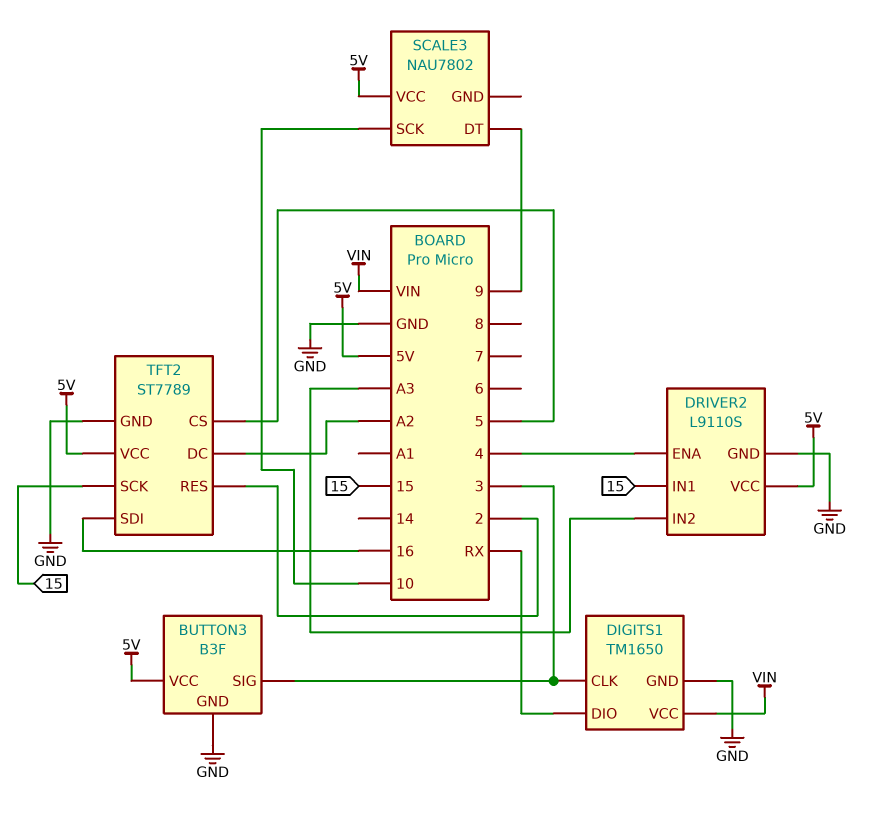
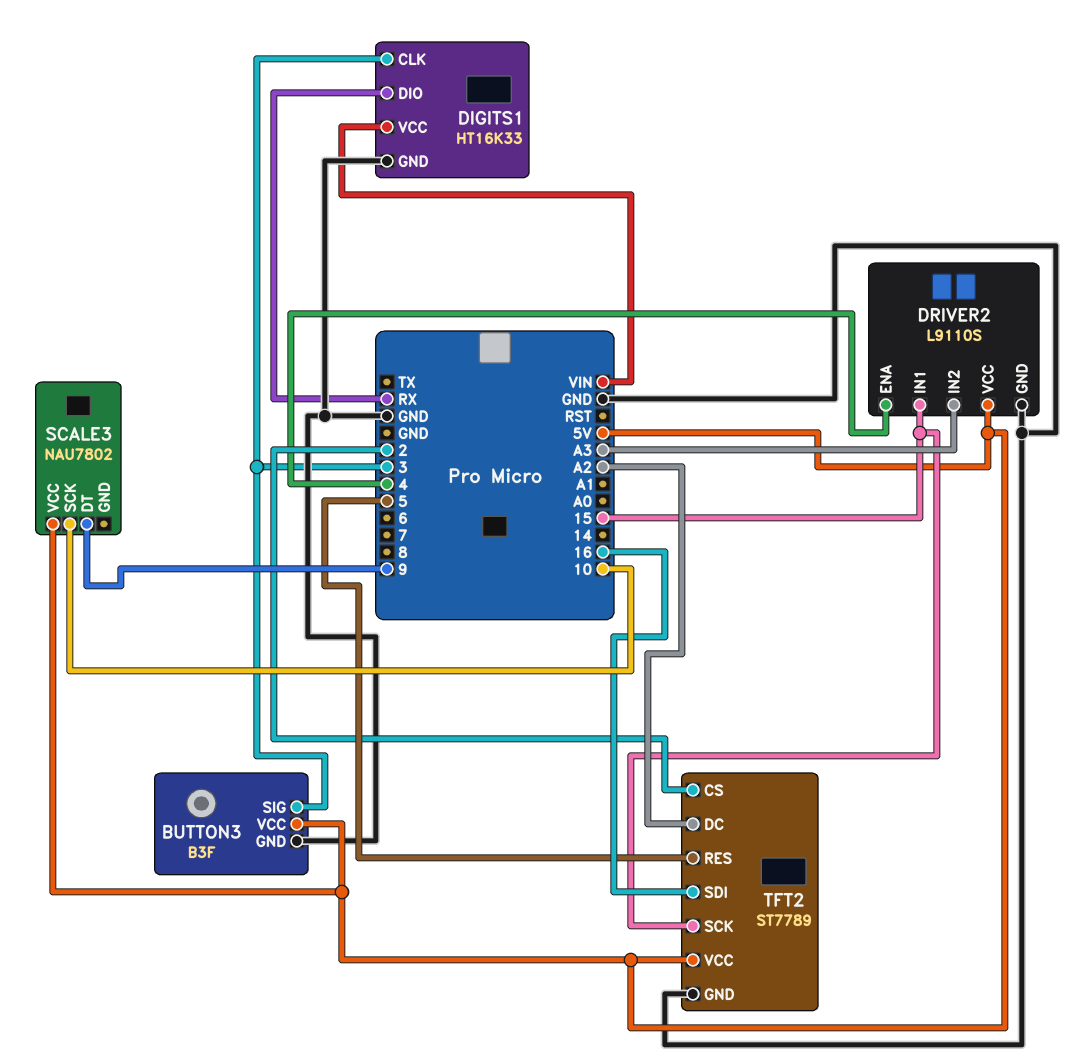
DIGITS1: TM1650 -> HT16K33
TFT2 pin CS: 5 -> 2
TFT2 pin RES: 2 -> 5

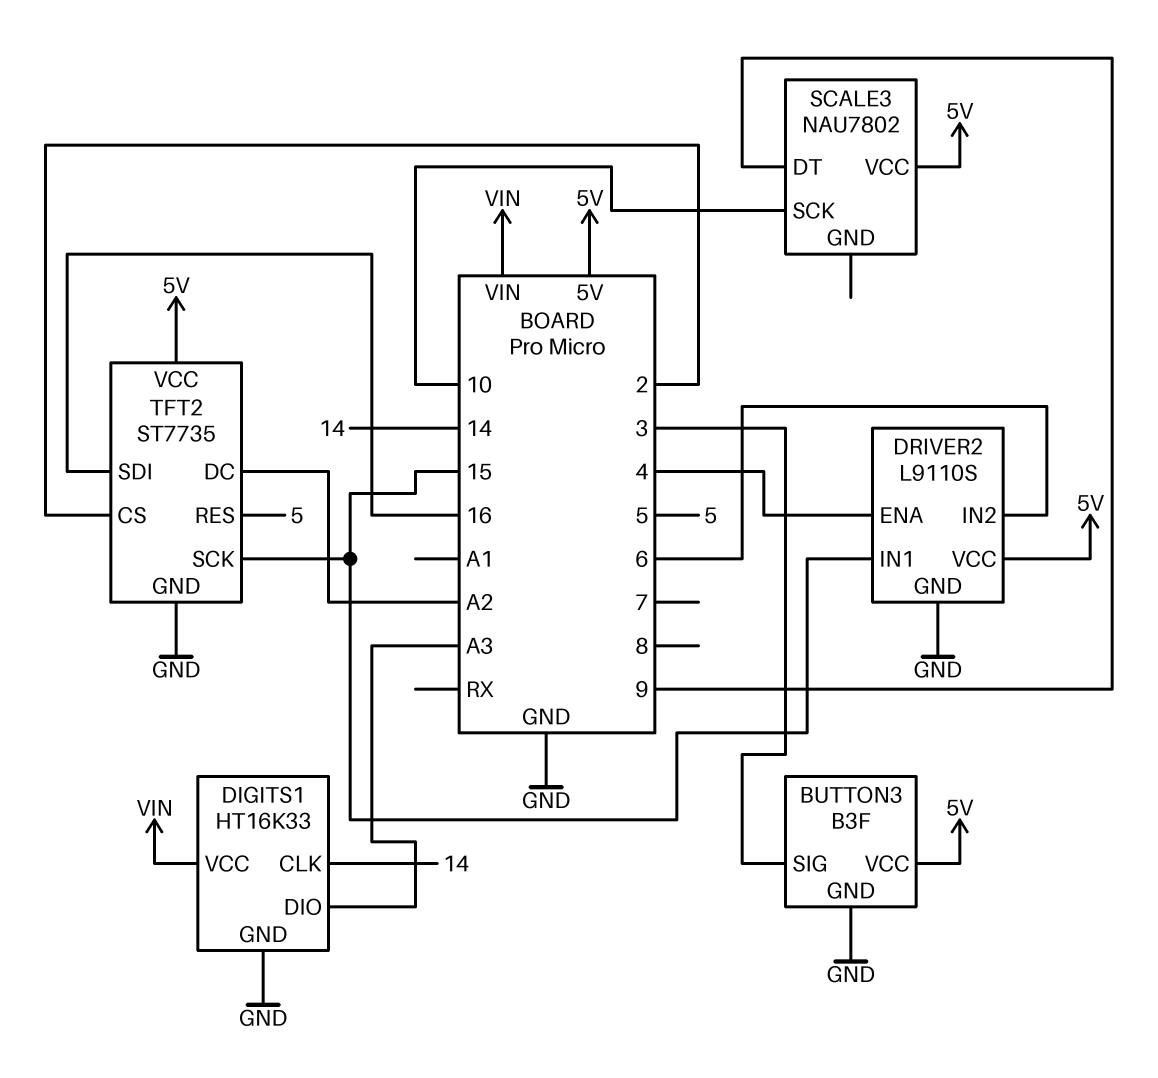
DIGITS1 pin CLK: 3 -> 14
DIGITS1 pin DIO: RX -> A3
DRIVER2 pin IN2: A3 -> 6
TFT2: ST7789 -> ST7735

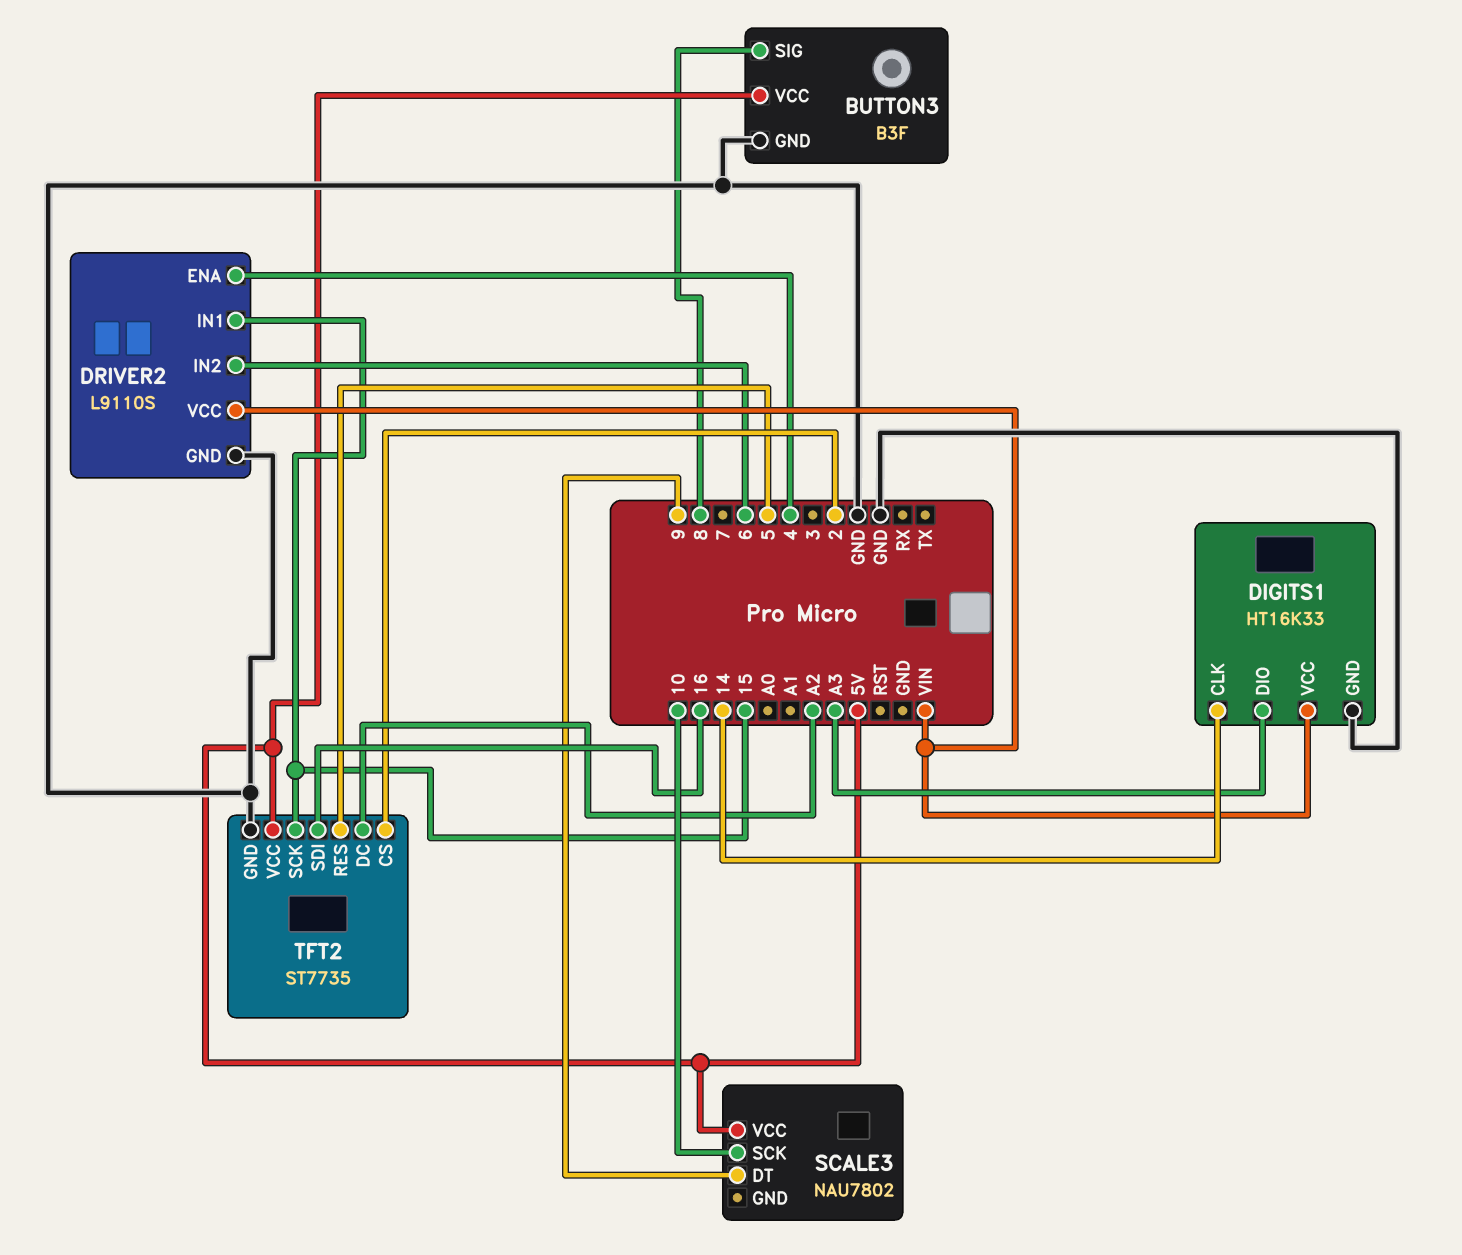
BUTTON3 pin SIG: 3 -> 8
DRIVER2 pin VCC: 5V -> VIN

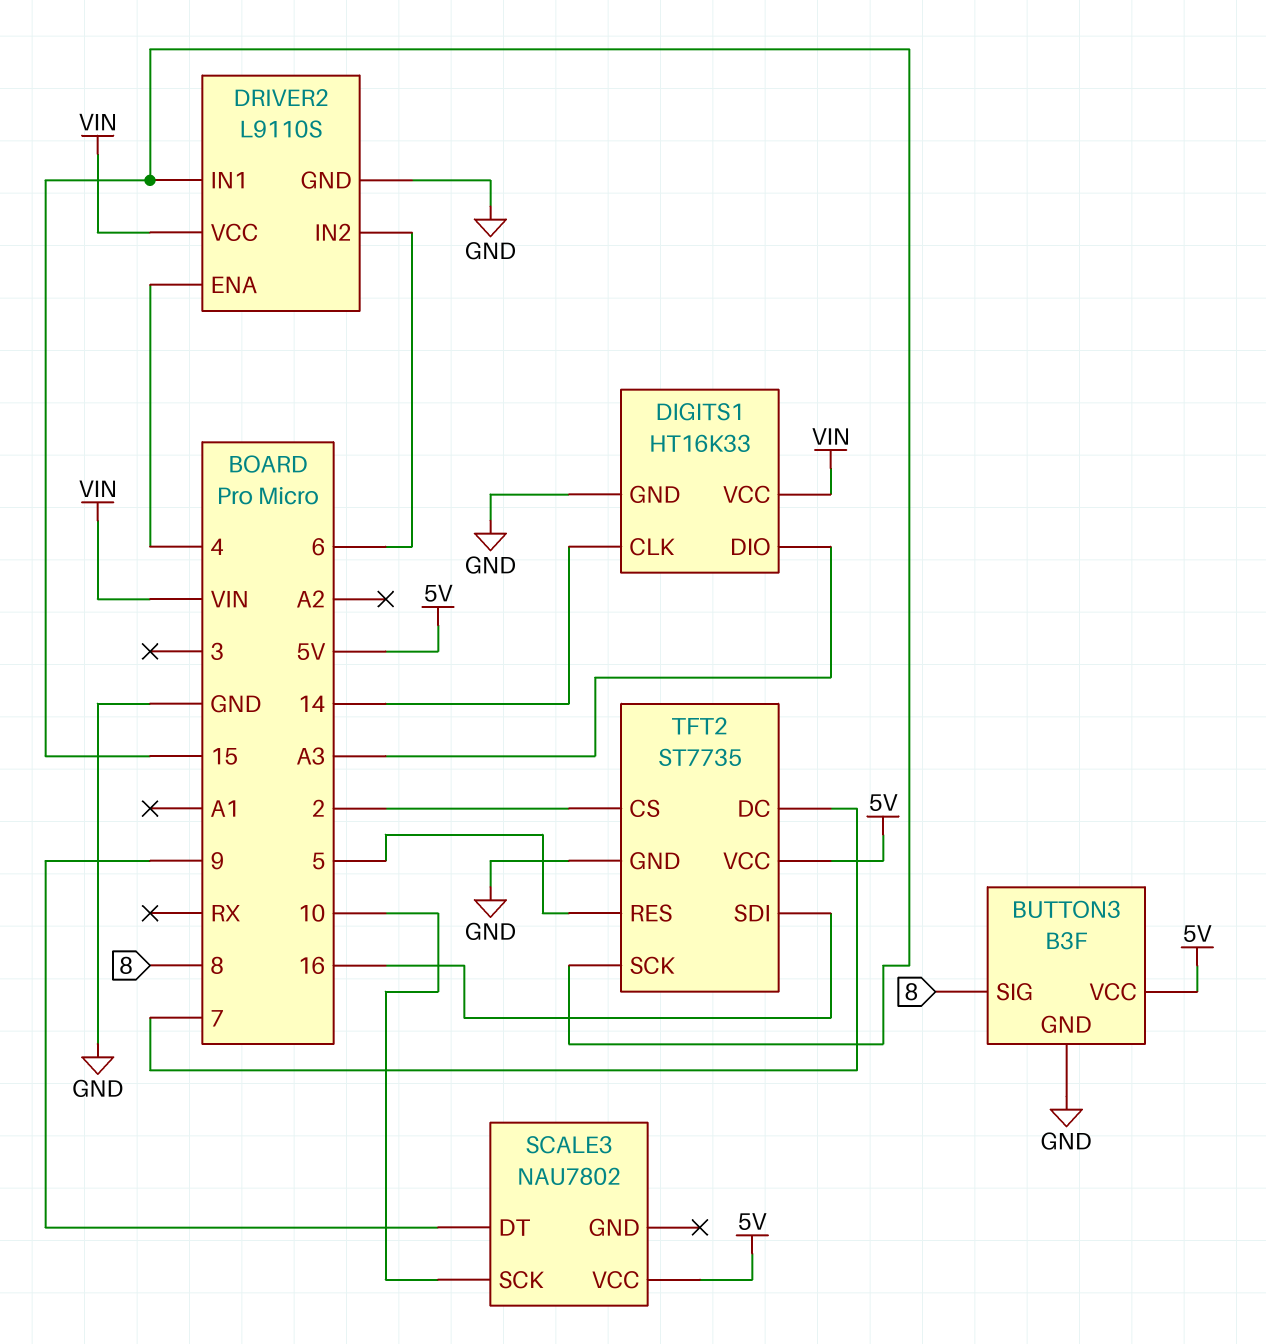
TFT2 pin DC: A2 -> 7

